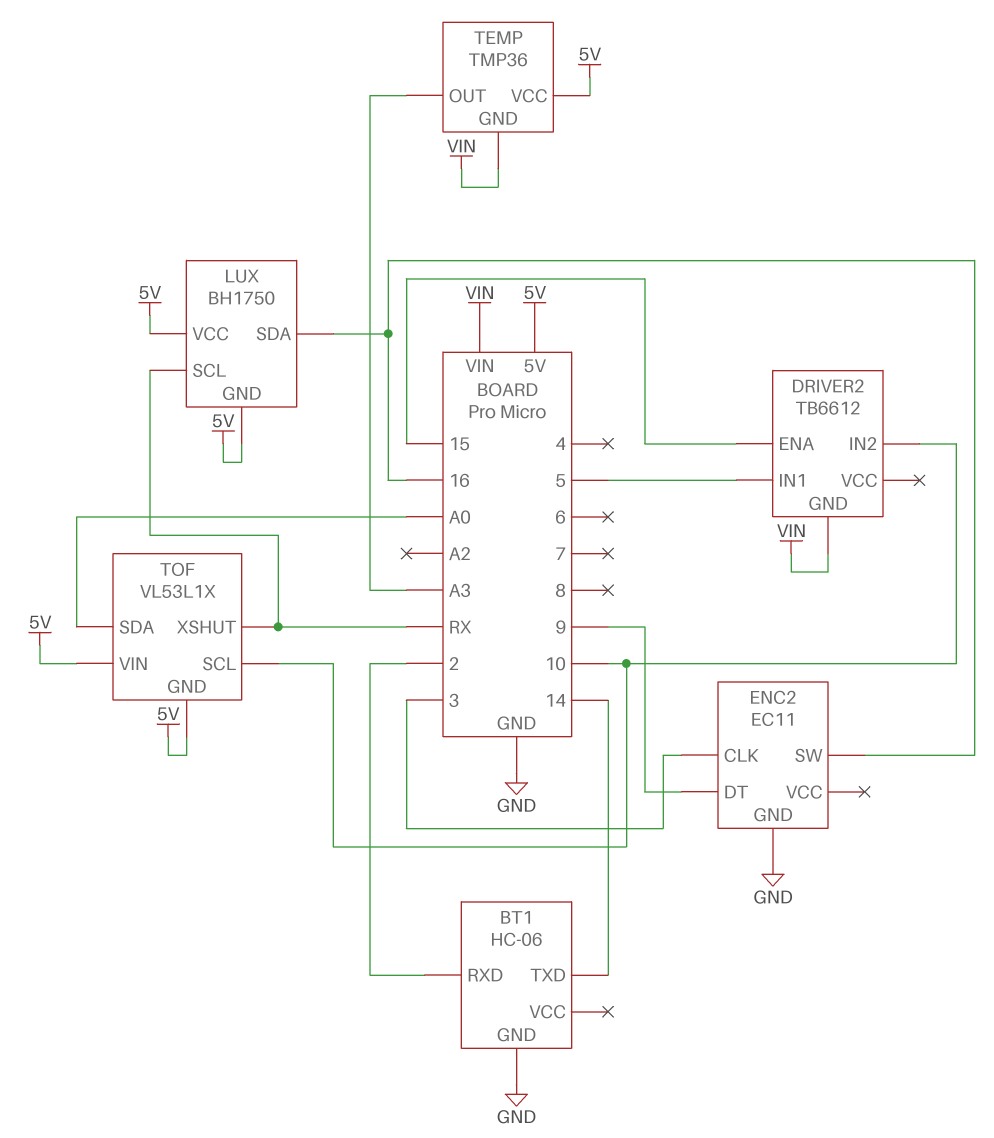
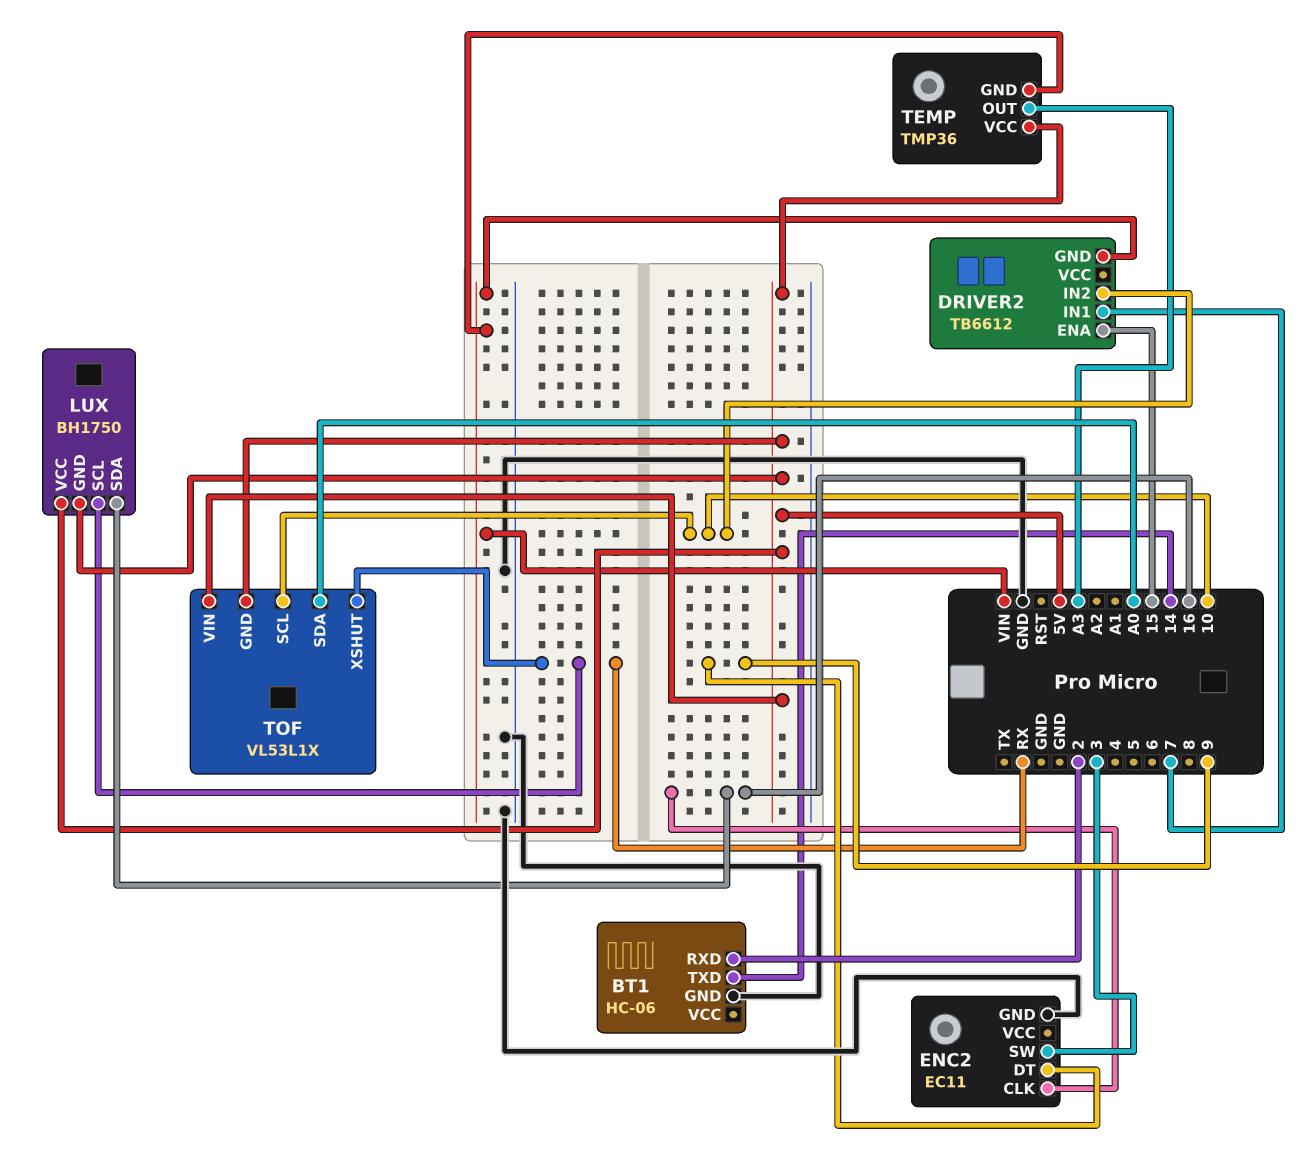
DRIVER2 pin IN1: 5 -> 7
ENC2 pin CLK: 3 -> 16
ENC2 pin SW: 16 -> 3

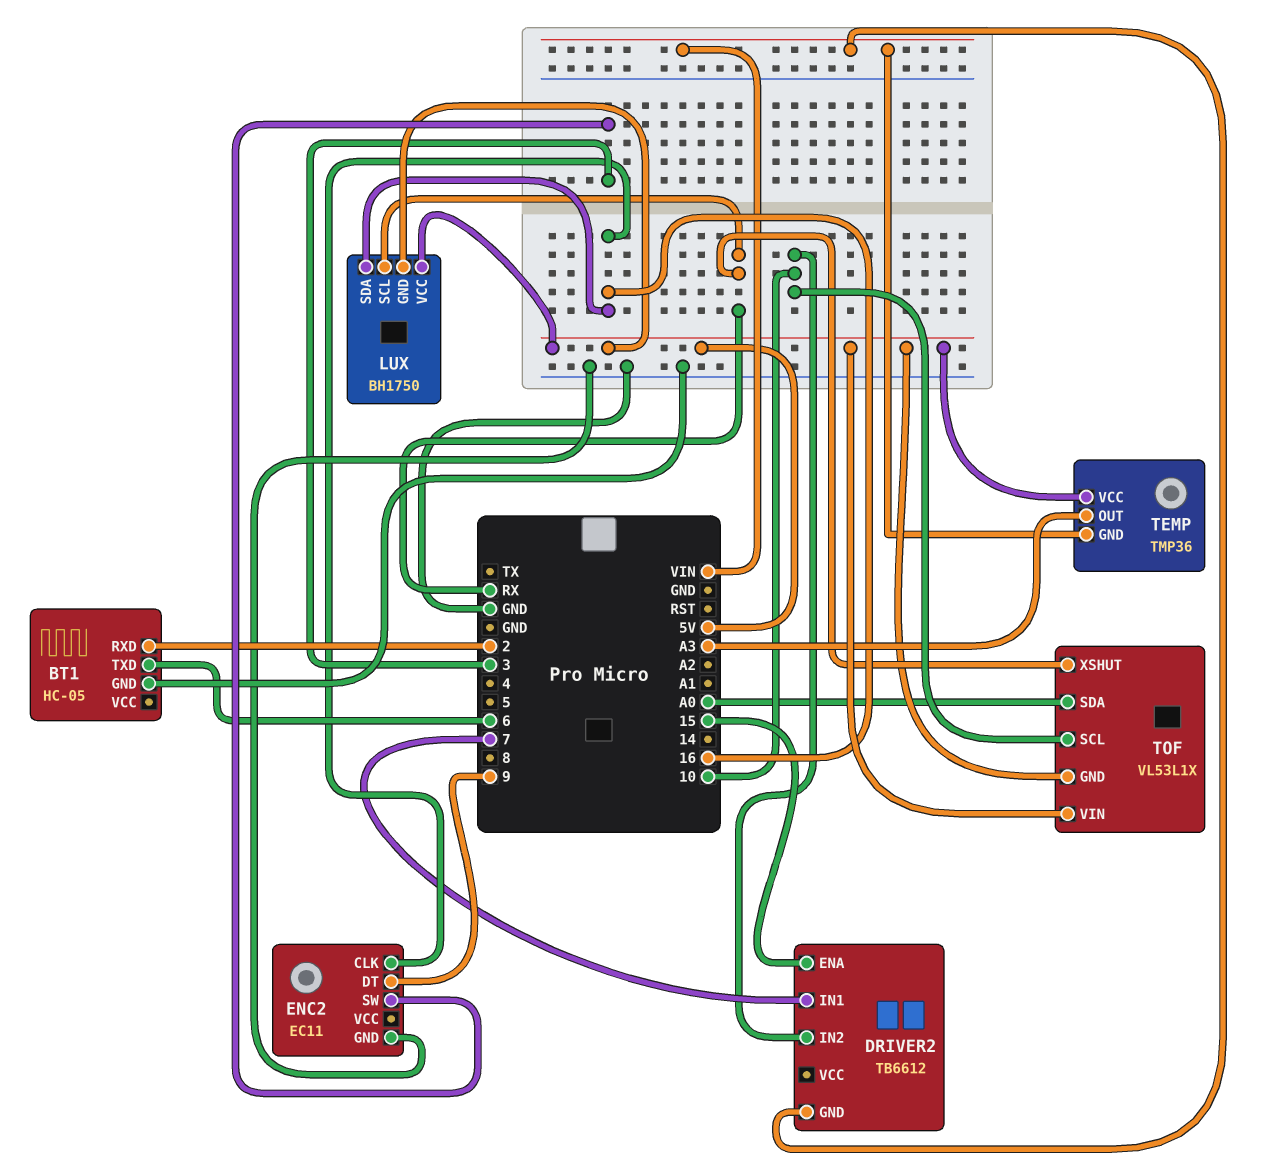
BT1: HC-06 -> HC-05
BT1 pin TXD: 14 -> 6

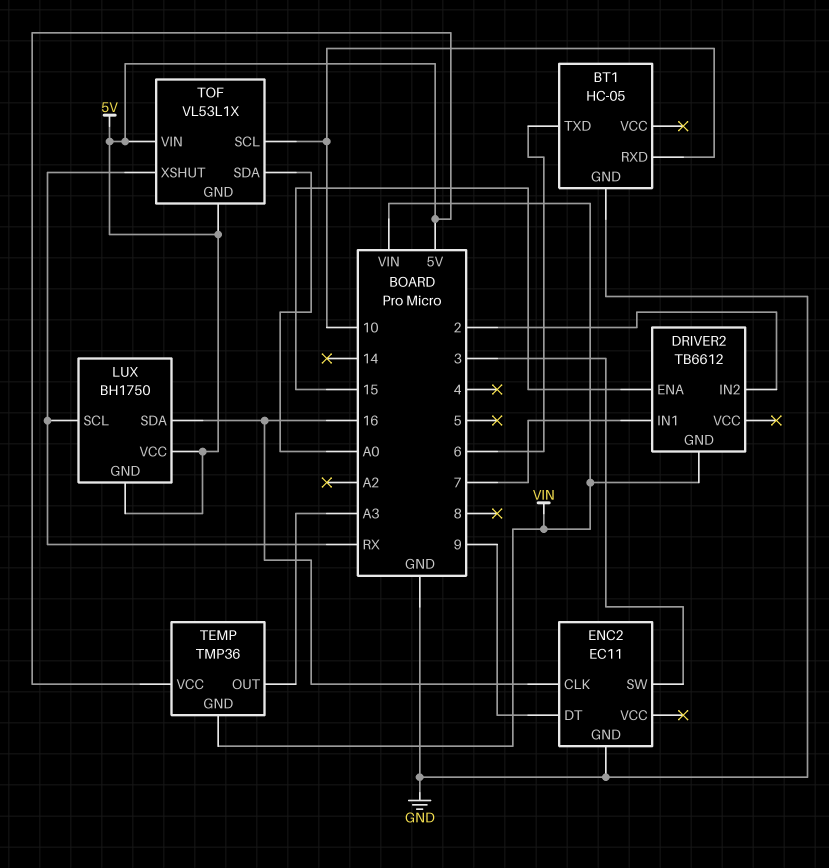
BT1 pin RXD: 2 -> 10
DRIVER2 pin IN2: 10 -> 2

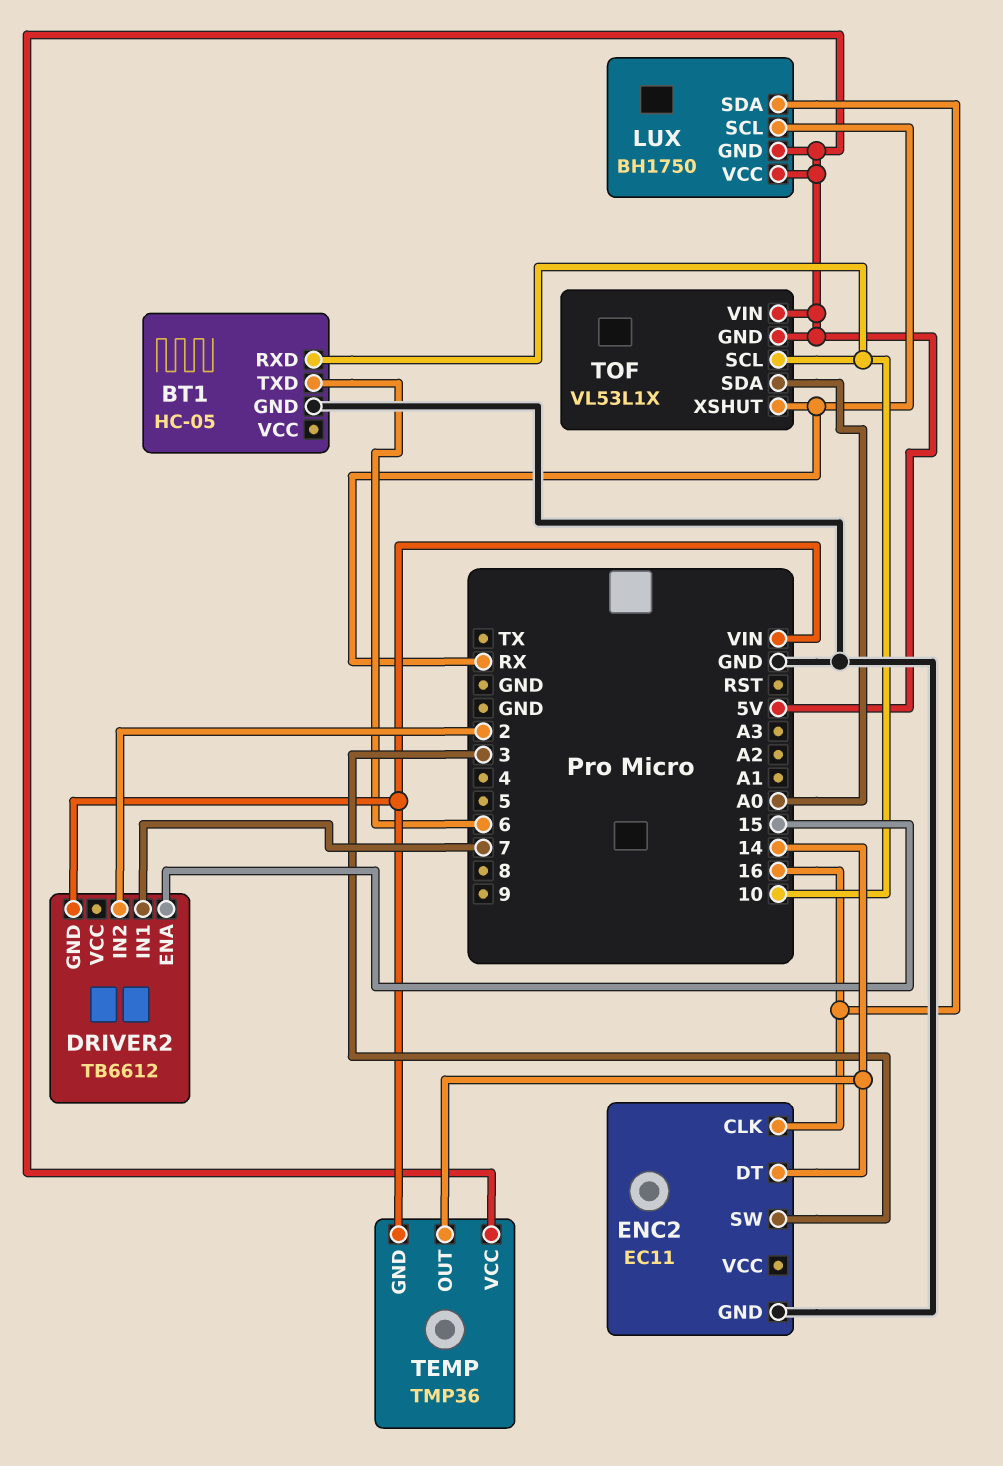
ENC2 pin DT: 9 -> 14
TEMP pin OUT: A3 -> 14

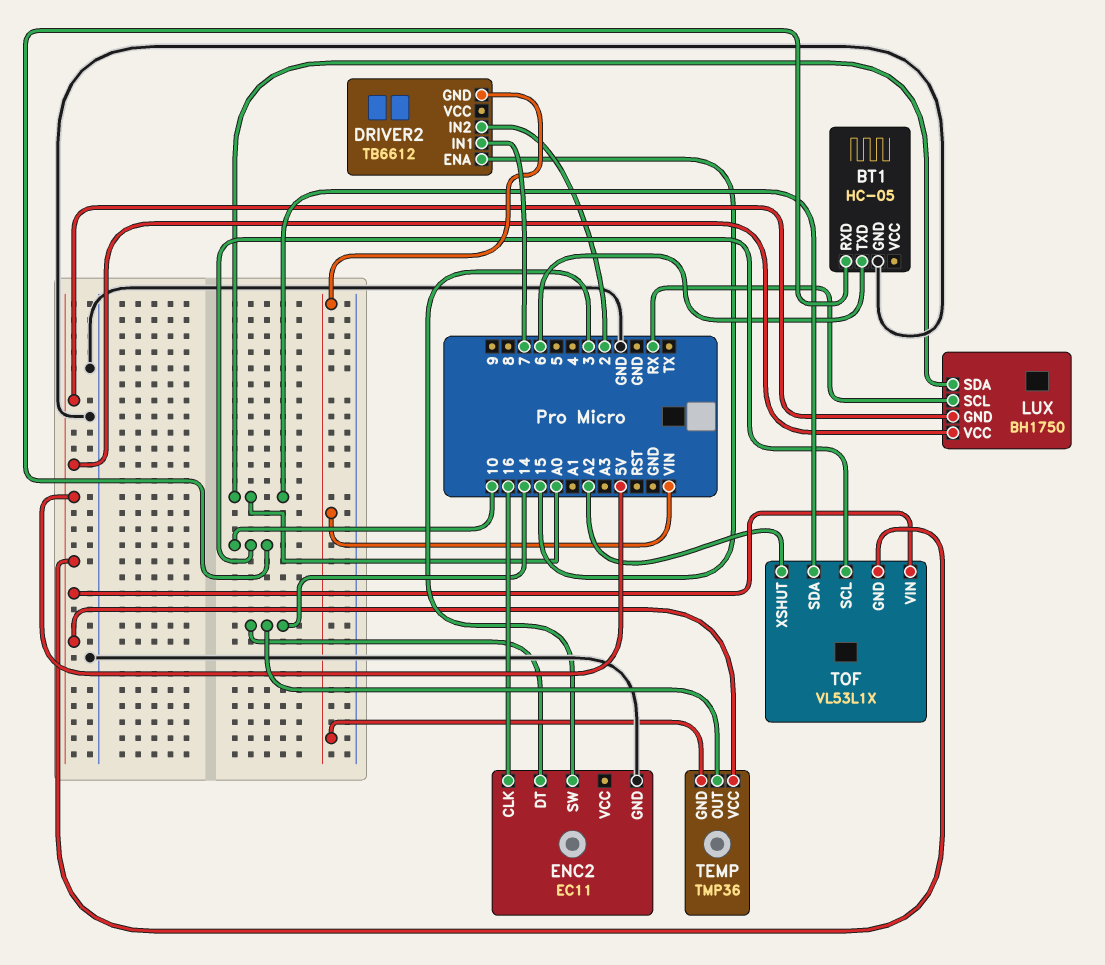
LUX pin SDA: 16 -> A0
TOF pin XSHUT: RX -> A2

